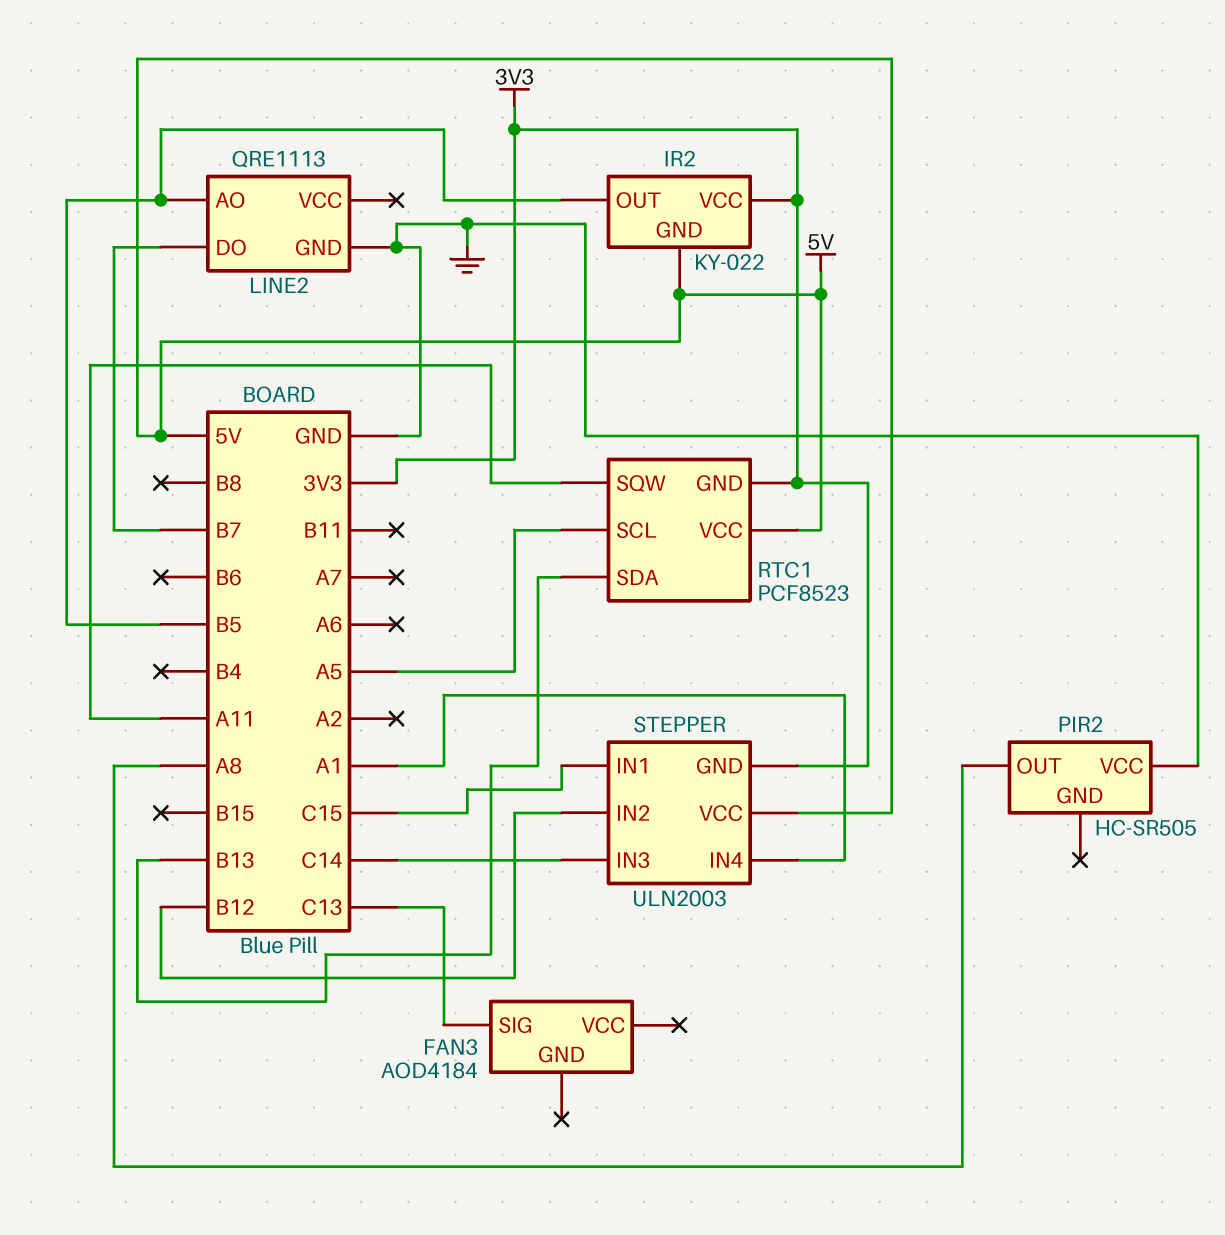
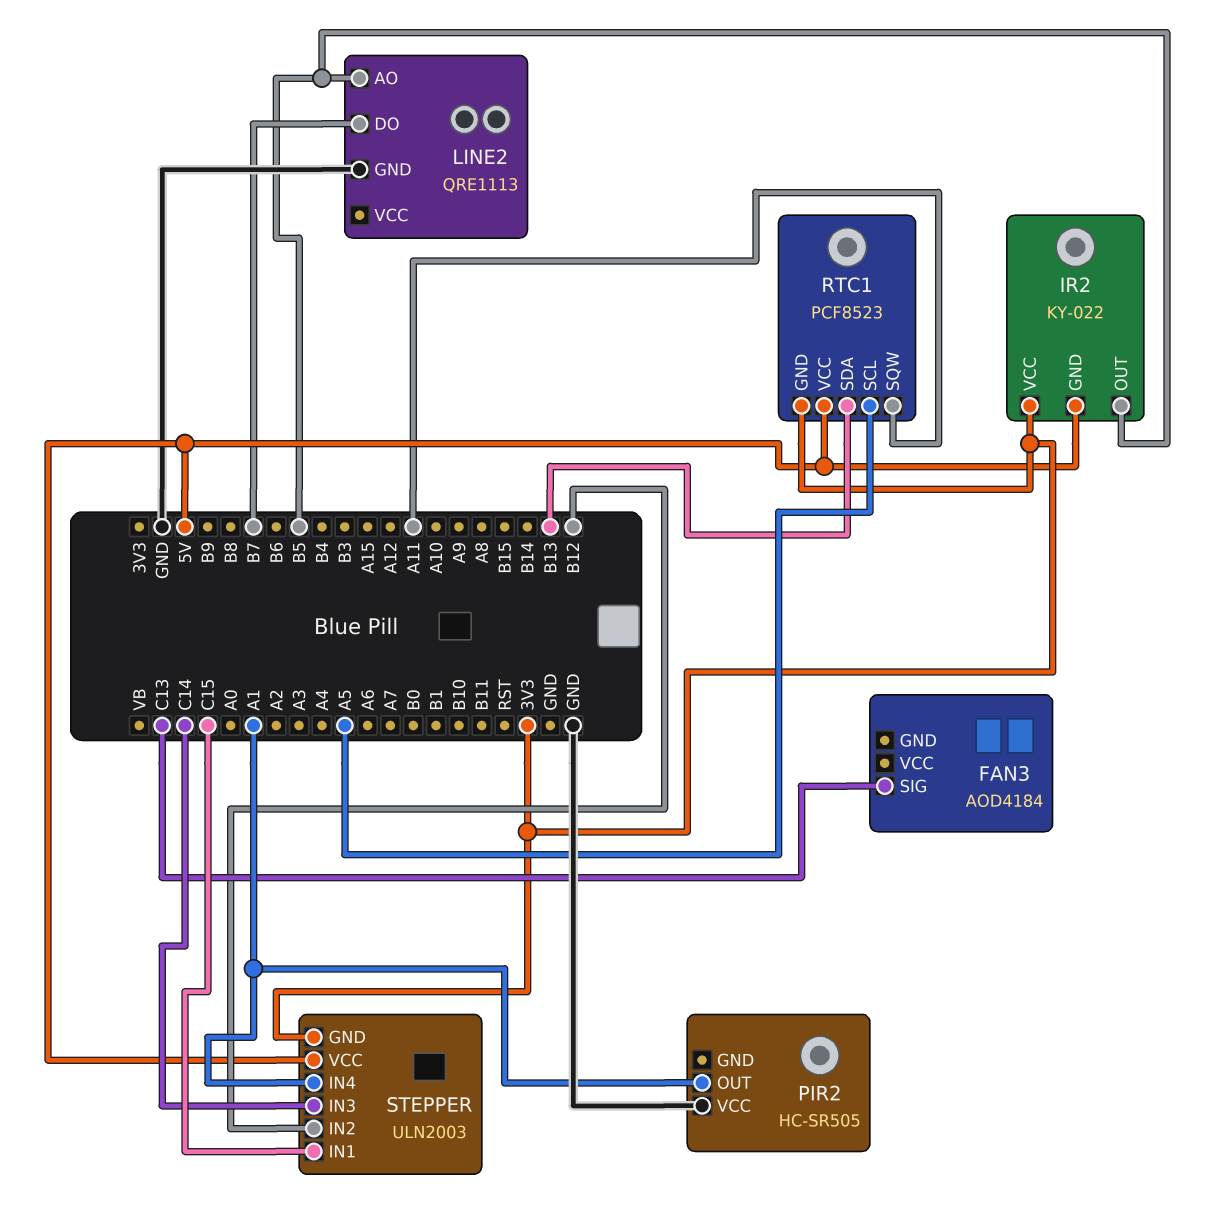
PIR2 pin OUT: A8 -> A1

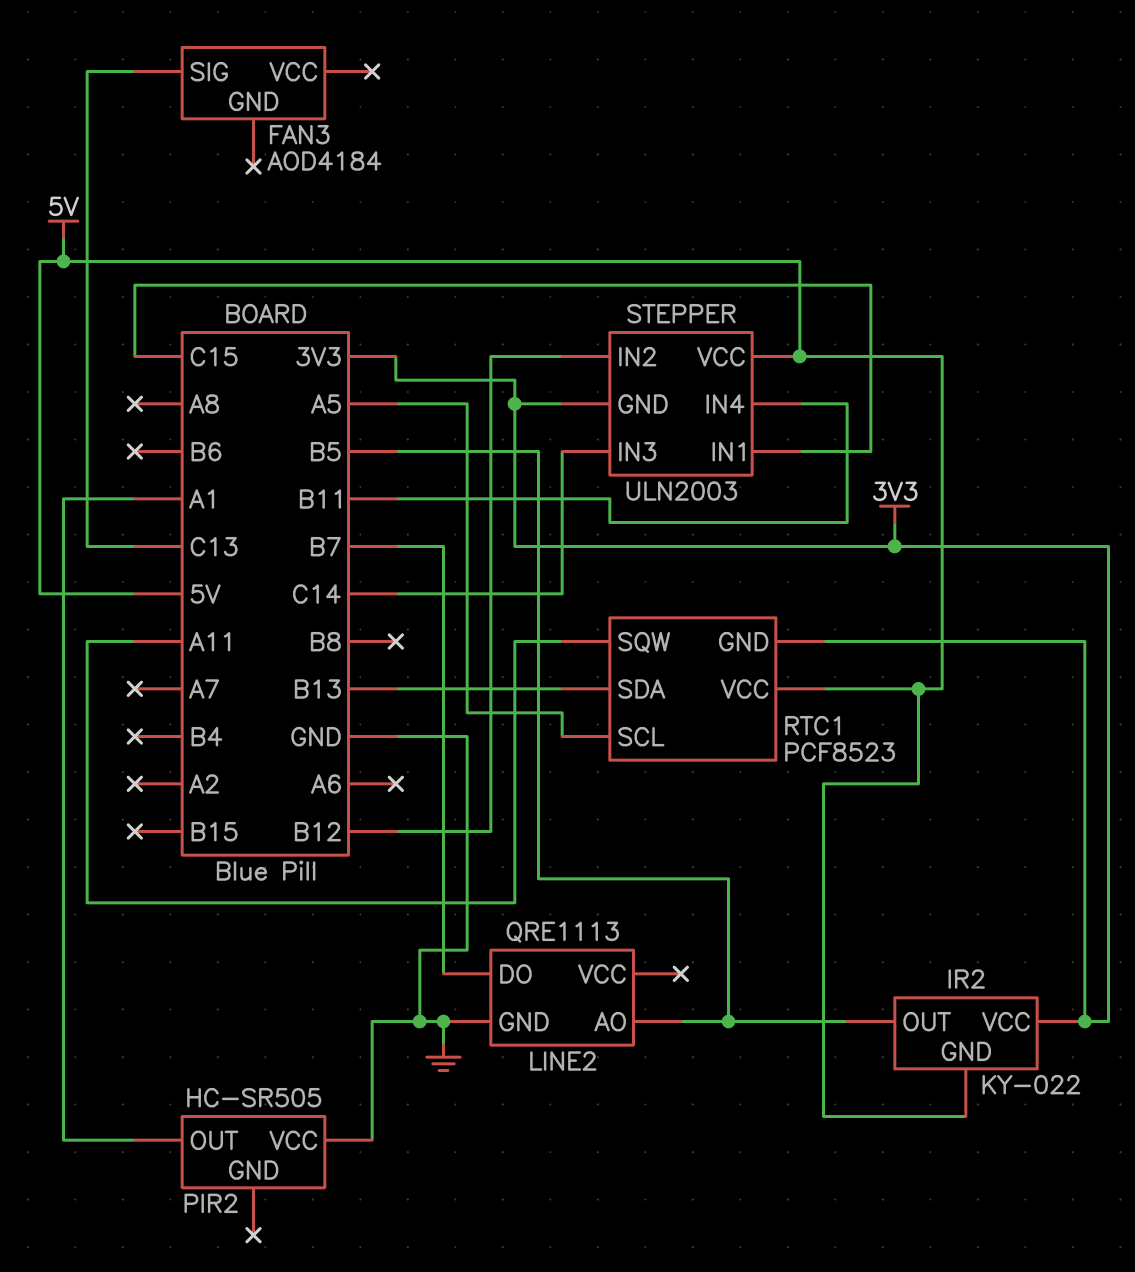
STEPPER pin IN4: A1 -> B11

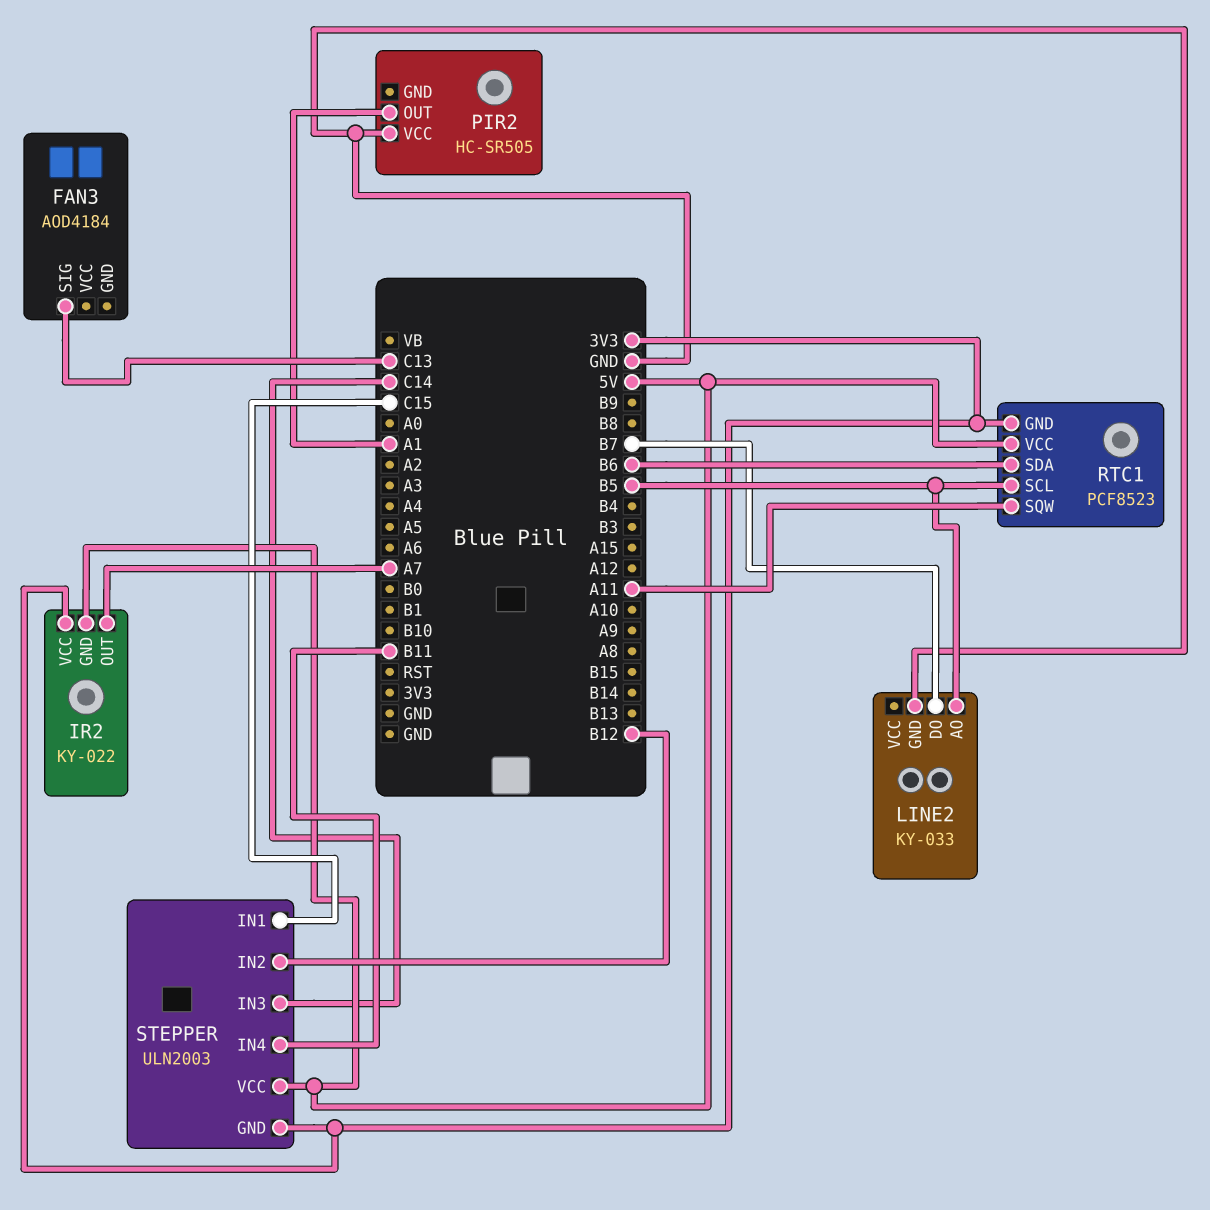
IR2 pin OUT: B5 -> A7
LINE2: QRE1113 -> KY-033
RTC1 pin SCL: A5 -> B5
RTC1 pin SDA: B13 -> B6

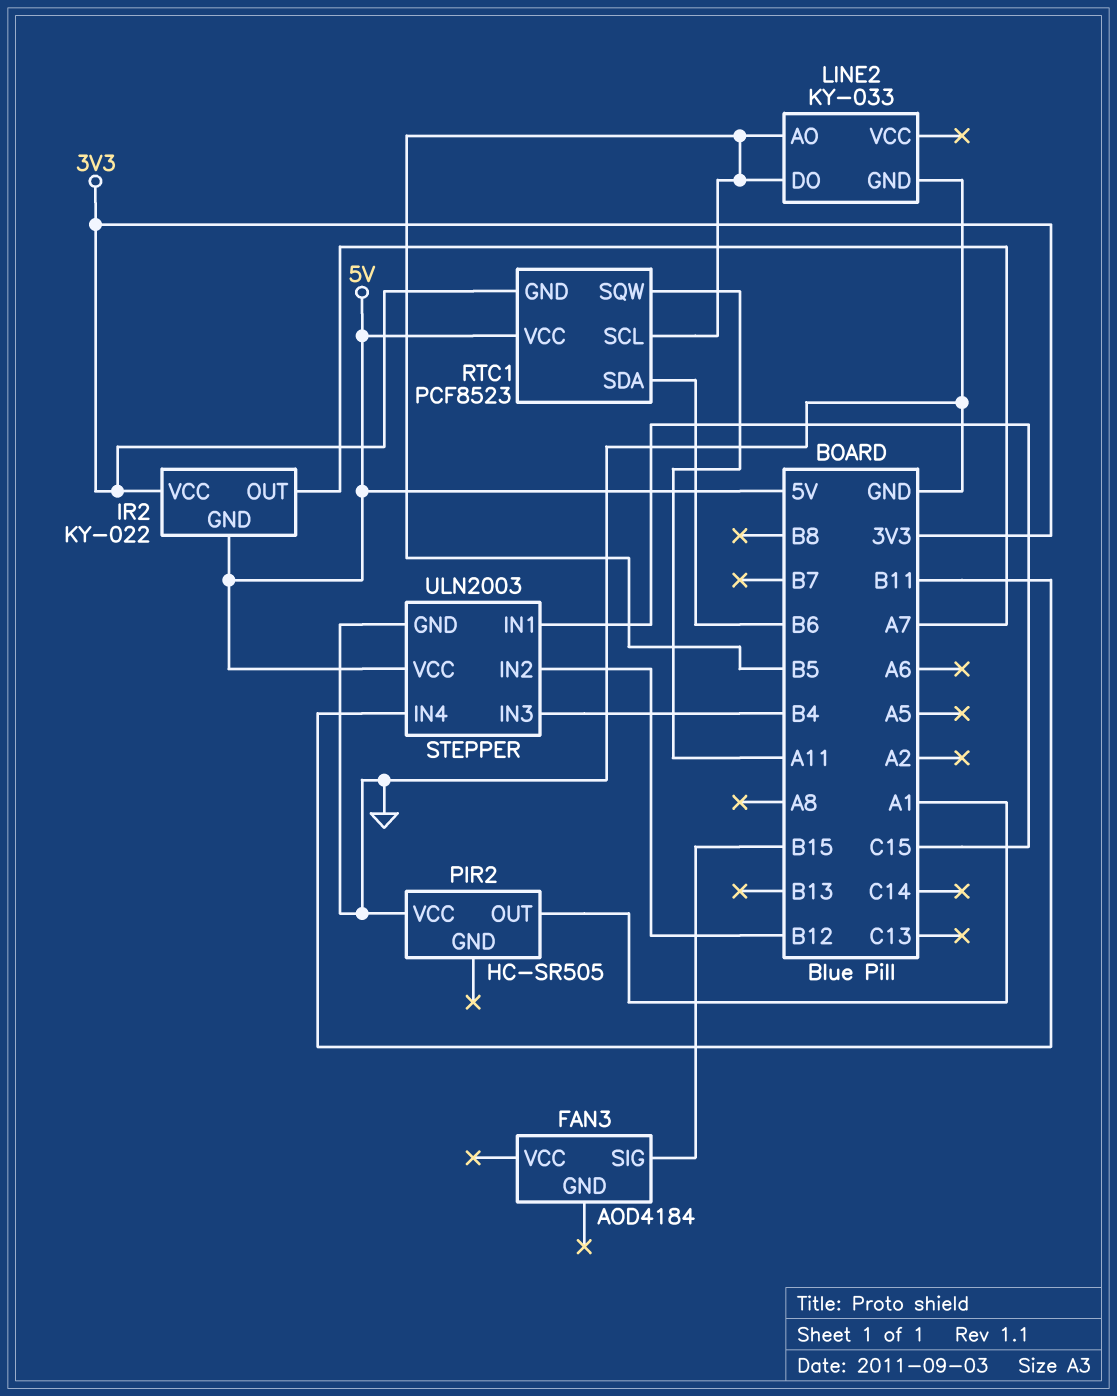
FAN3 pin SIG: C13 -> B15
LINE2 pin DO: B7 -> B5
STEPPER pin GND: 3V3 -> GND
STEPPER pin IN3: C14 -> B4

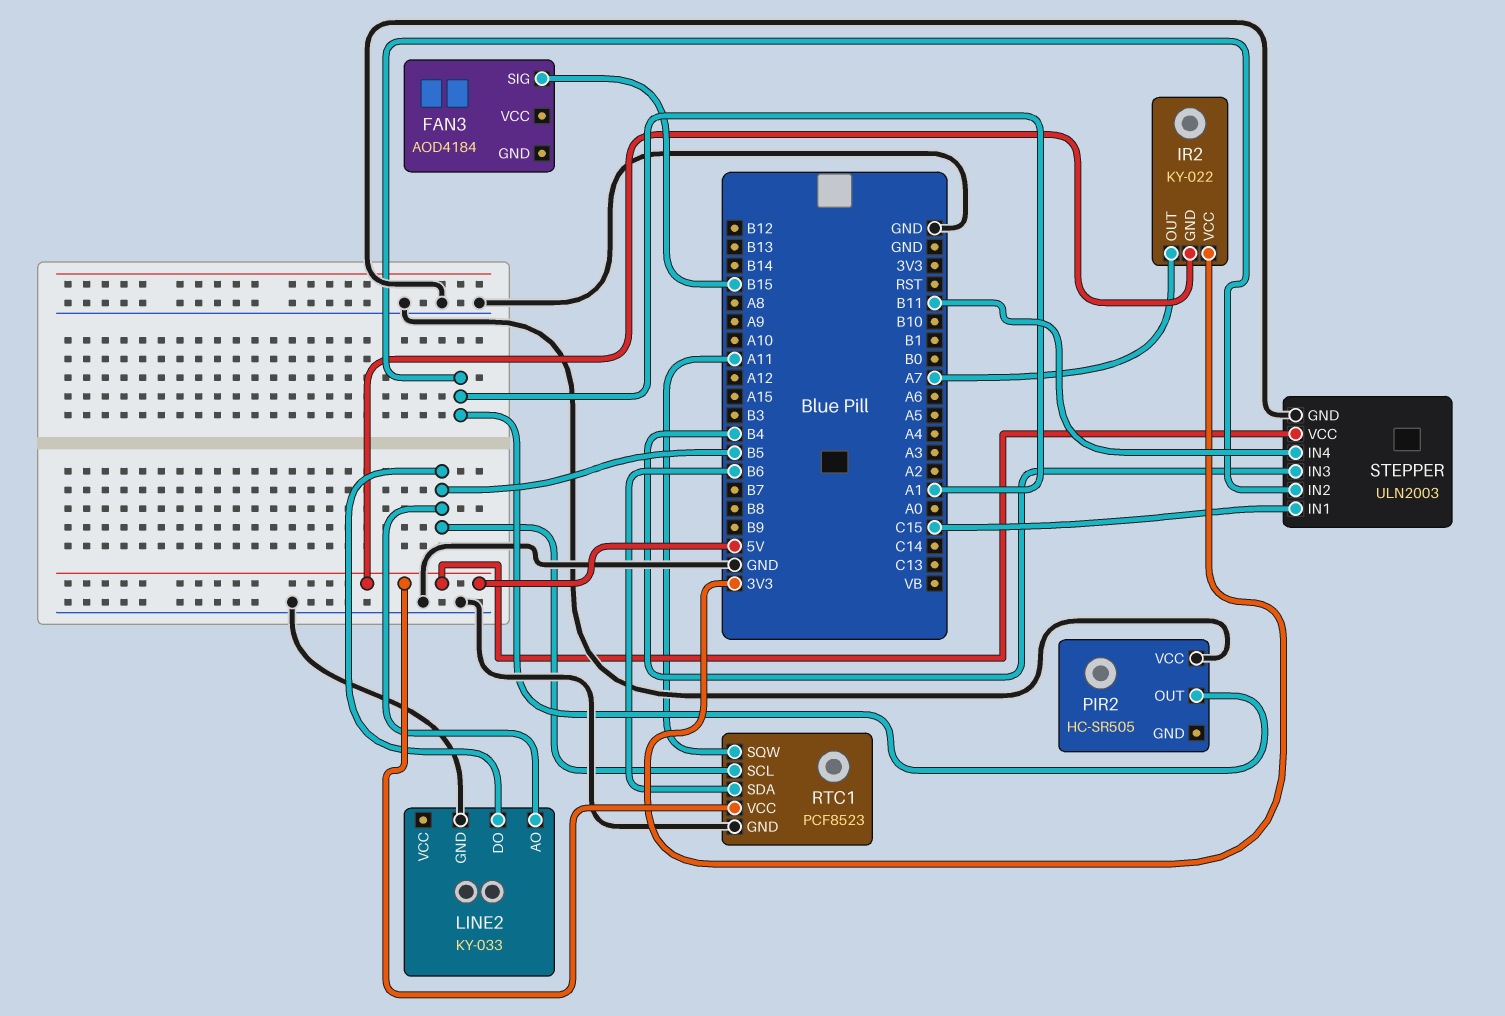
RTC1 pin GND: 3V3 -> GND
STEPPER pin IN2: B12 -> A1

